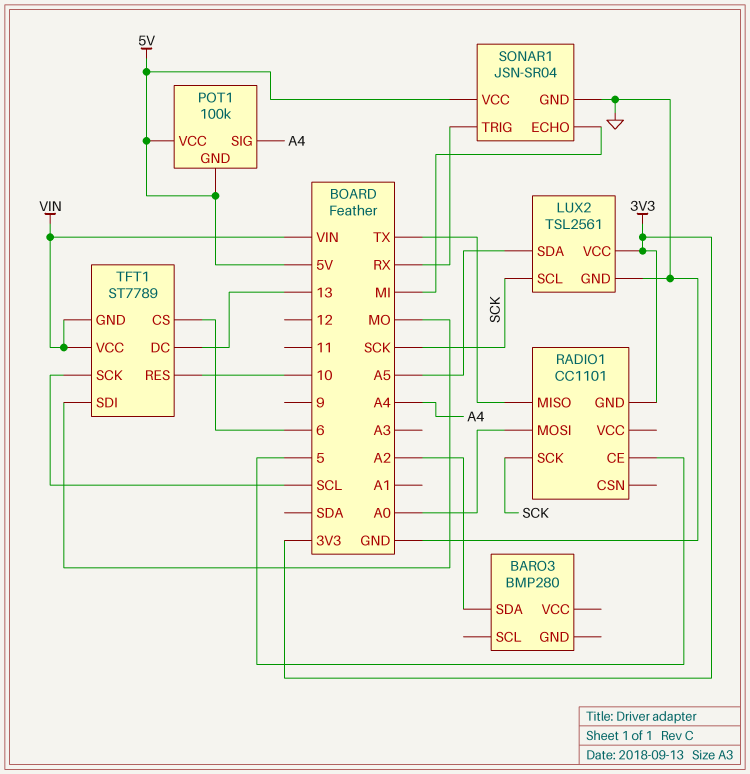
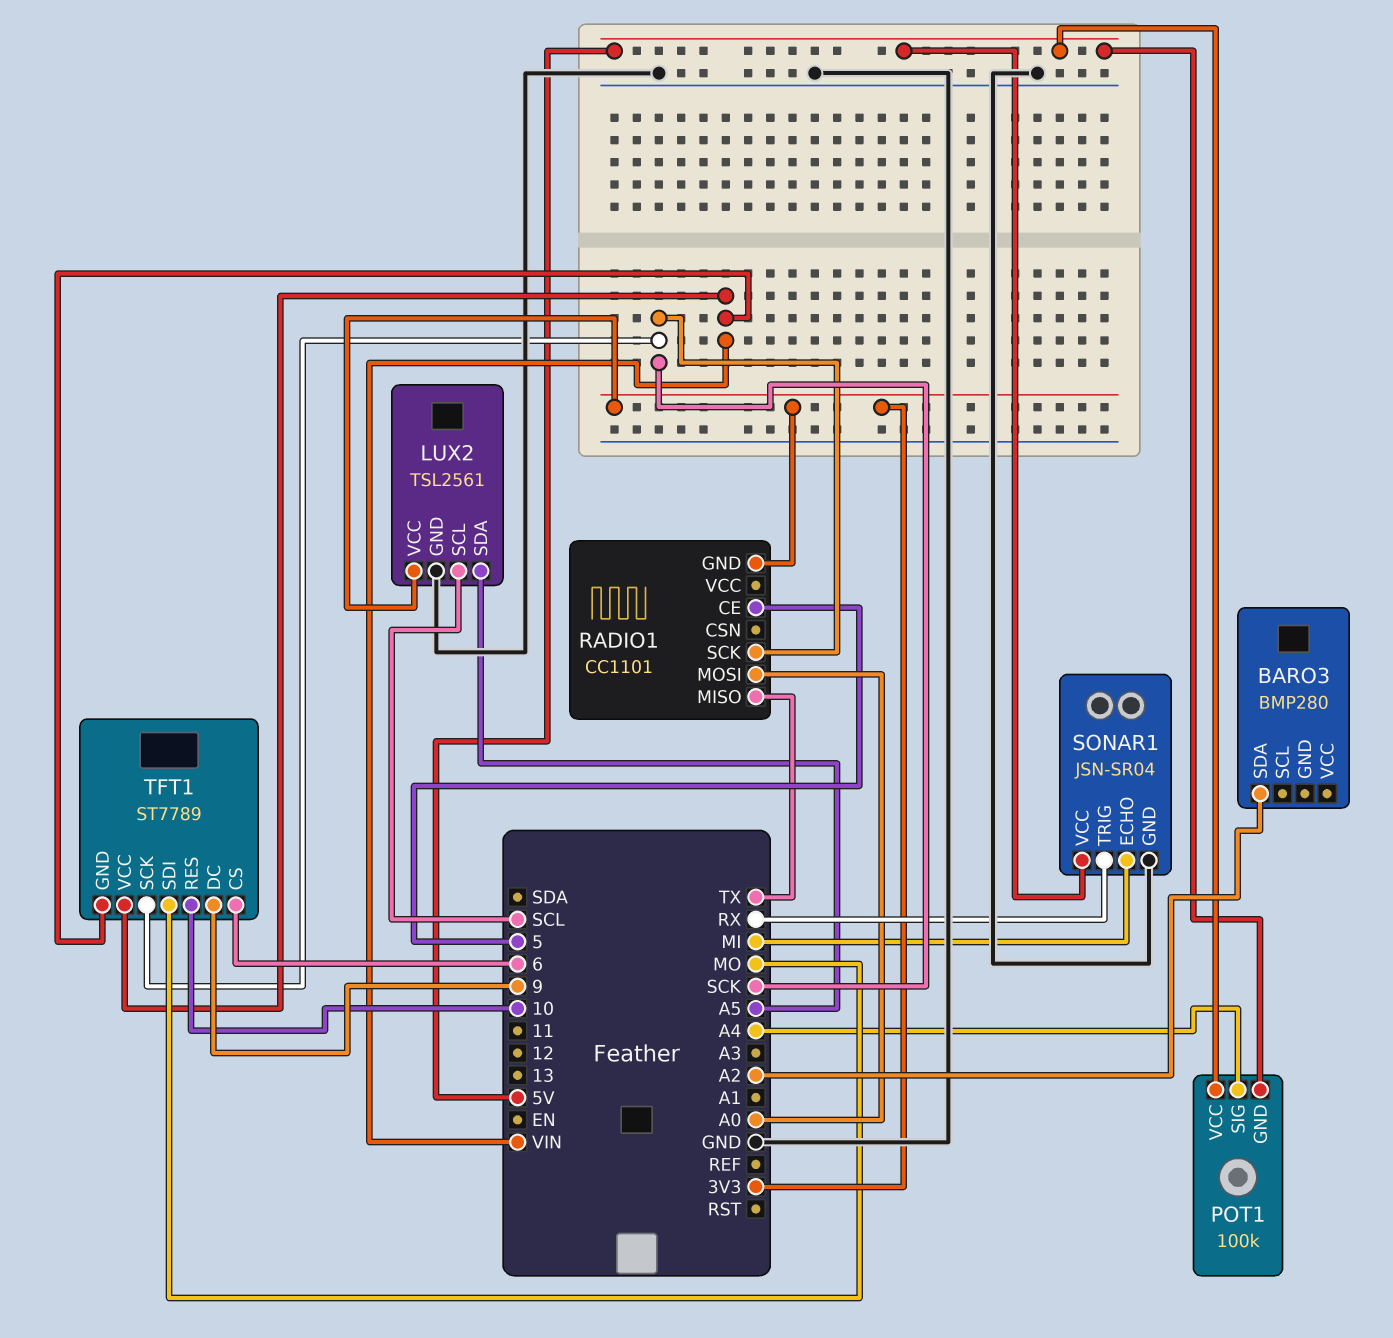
LUX2 pin SCL: SCK -> SCL
TFT1 pin DC: 13 -> 9
TFT1 pin SCK: SCL -> SCK

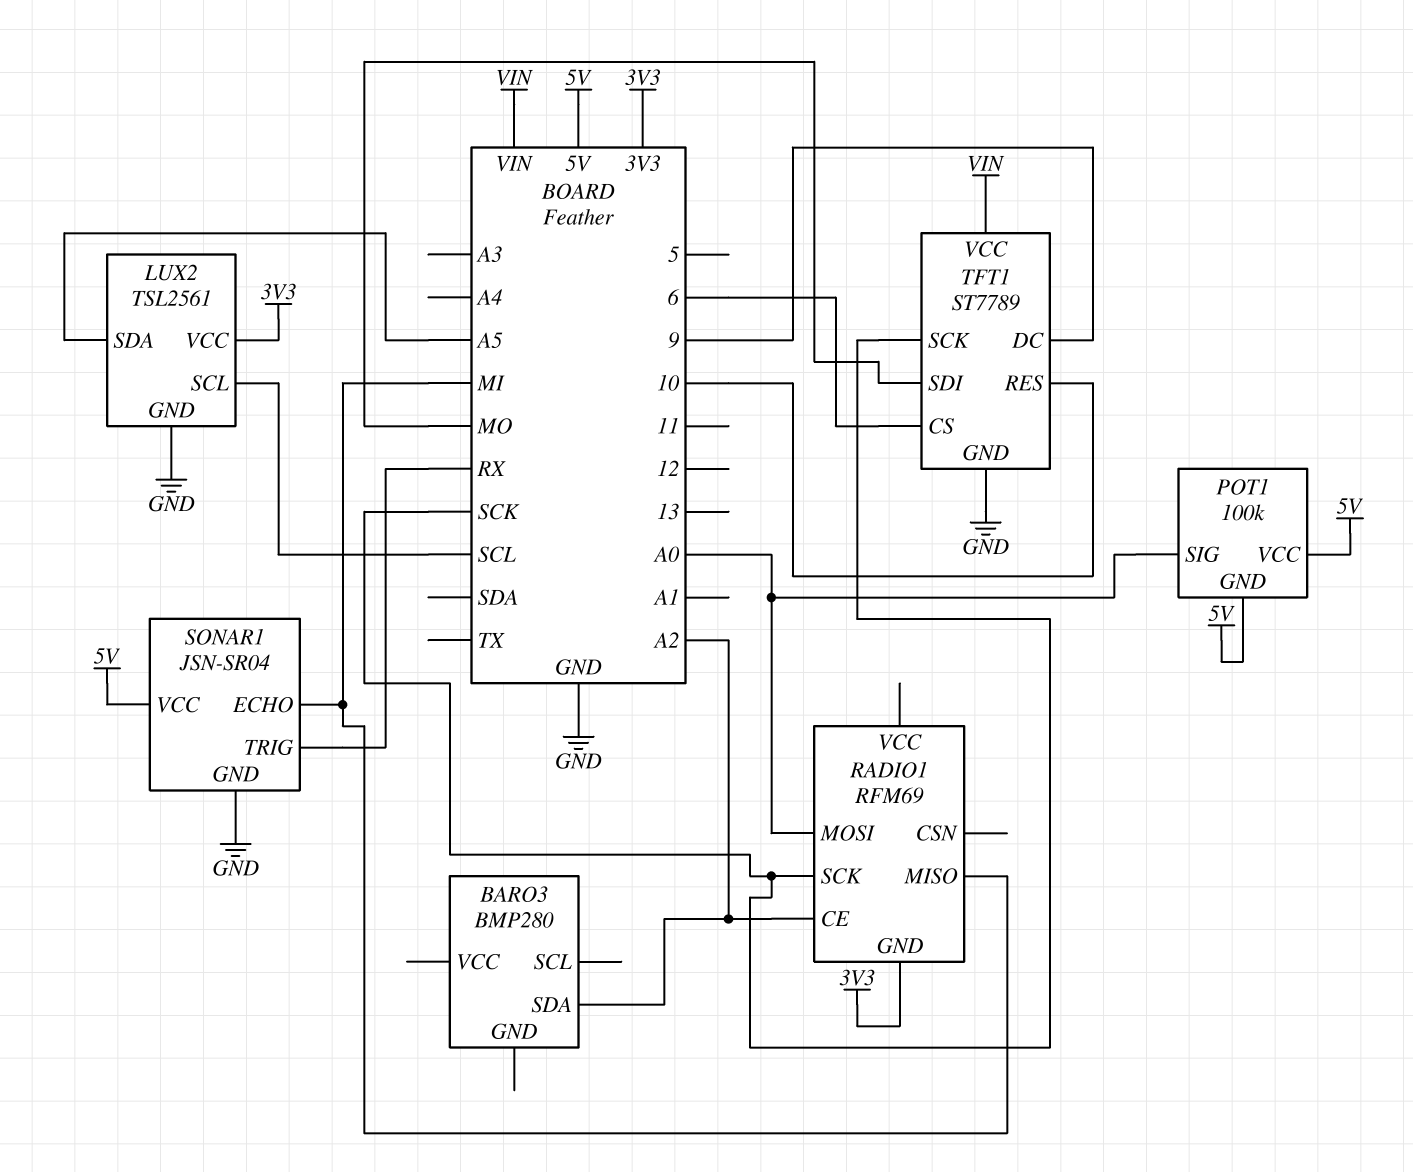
POT1 pin SIG: A4 -> A0
RADIO1: CC1101 -> RFM69
RADIO1 pin CE: 5 -> A2
RADIO1 pin MISO: TX -> MI
TFT1 pin GND: VIN -> GND

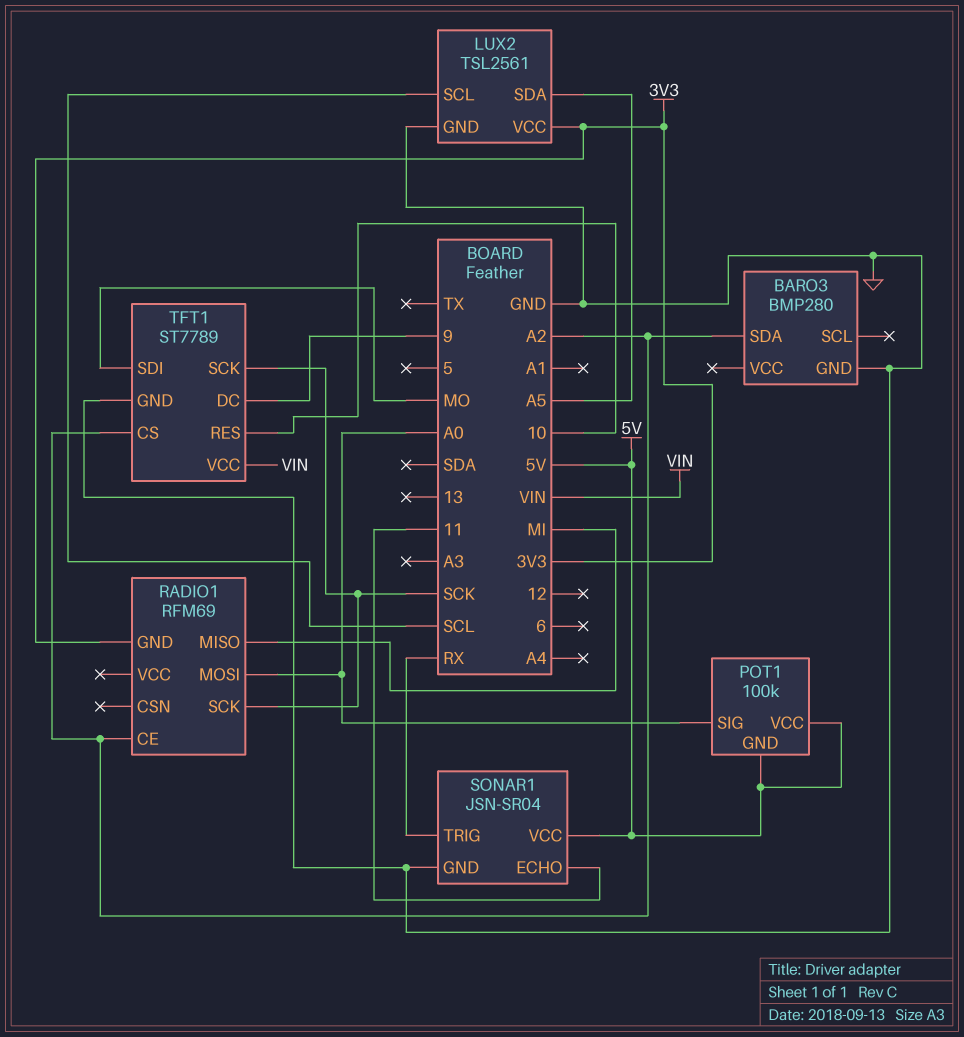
BARO3 pin GND: none -> GND
SONAR1 pin ECHO: MI -> 11
TFT1 pin CS: 6 -> A2

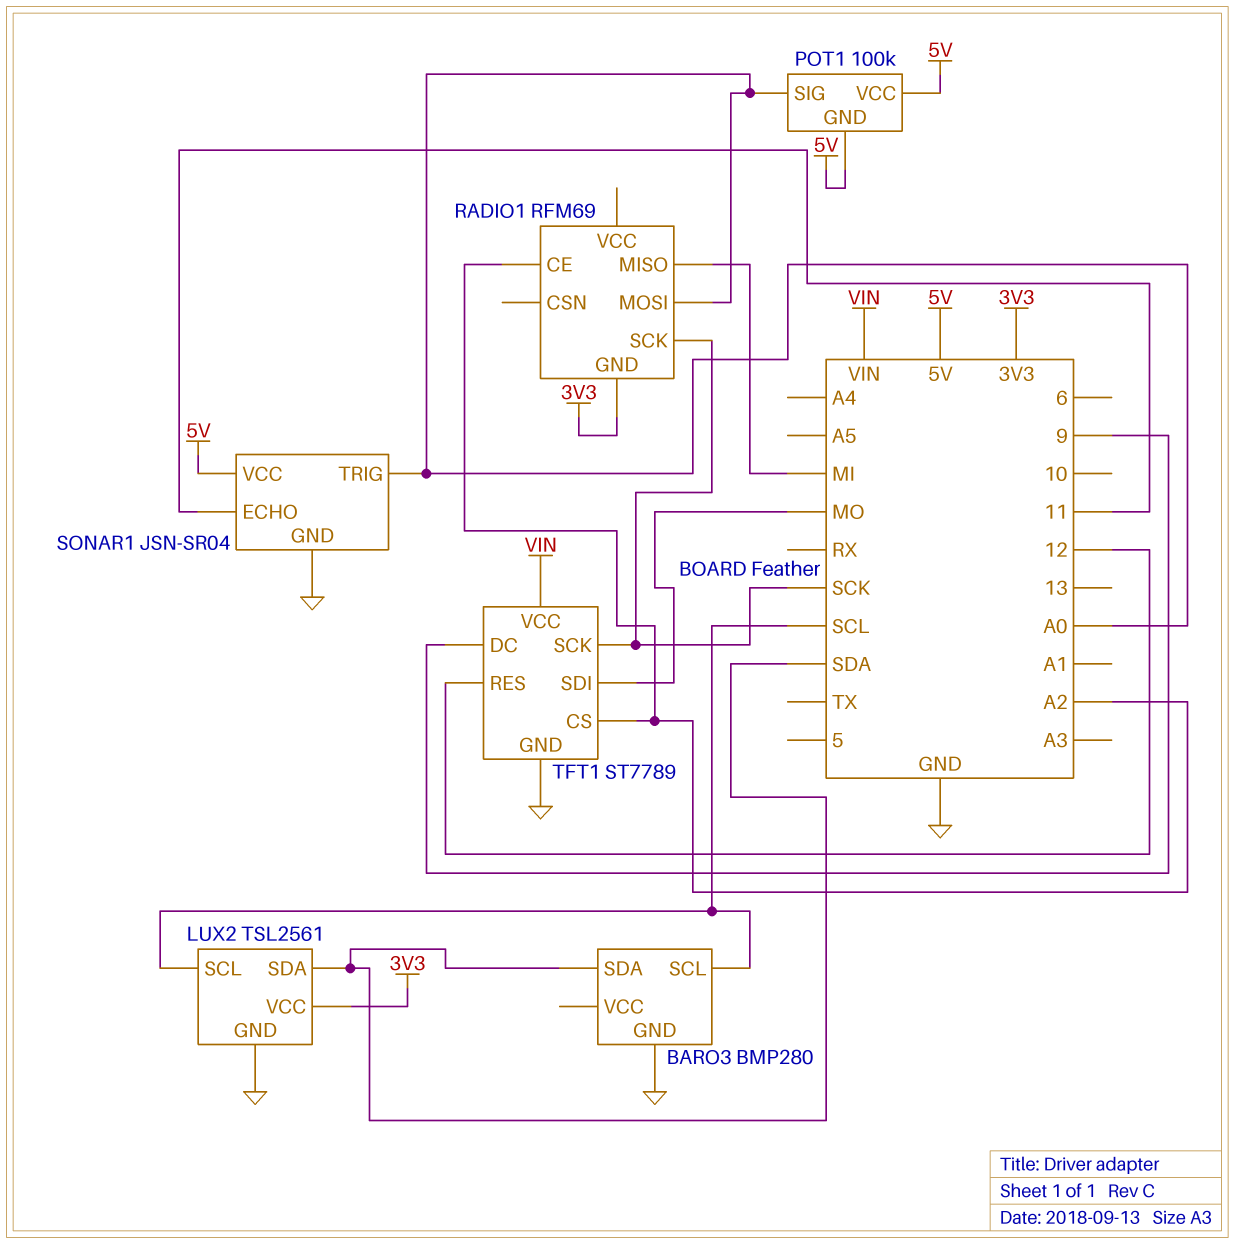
BARO3 pin SCL: none -> SCL
BARO3 pin SDA: A2 -> SDA
LUX2 pin SDA: A5 -> SDA
SONAR1 pin TRIG: RX -> A0
TFT1 pin RES: 10 -> 12

